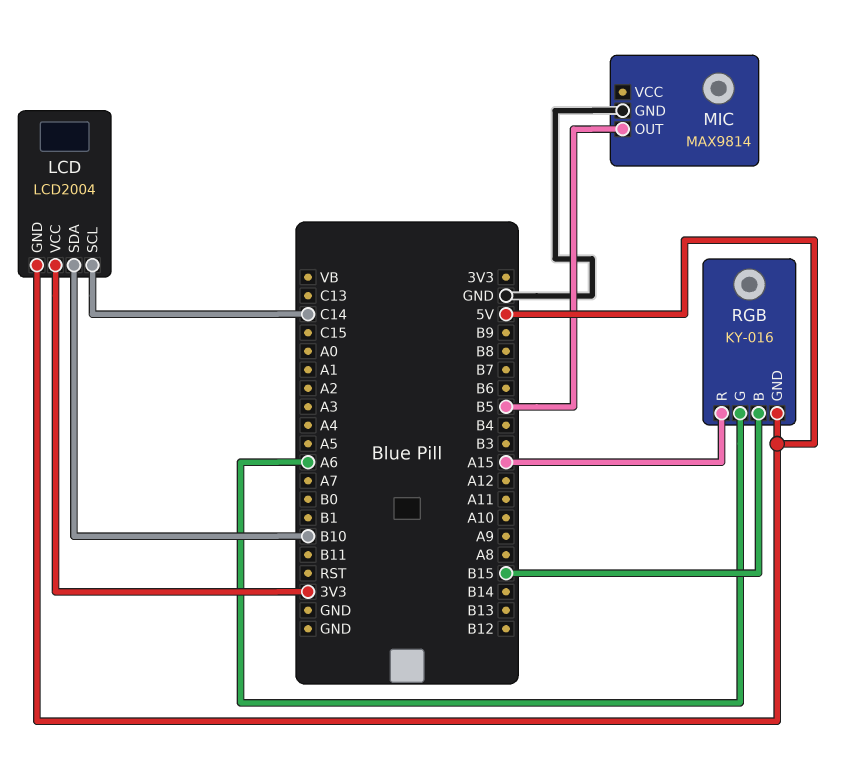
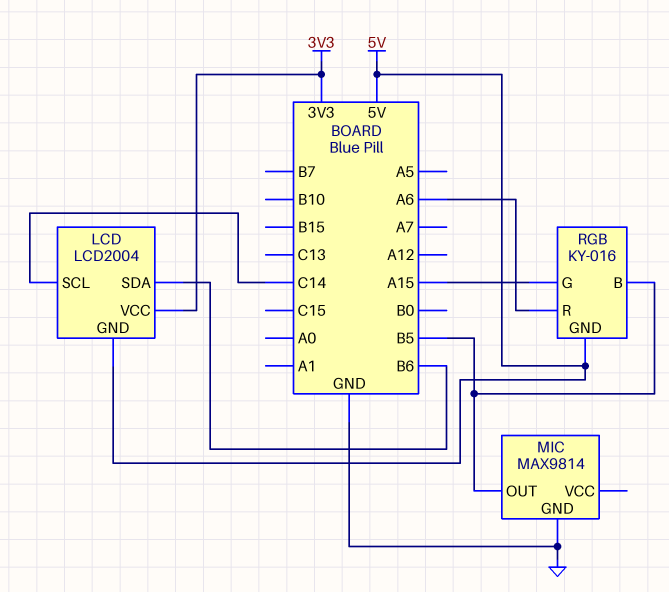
LCD pin SDA: B10 -> B6
RGB pin B: B15 -> B5
RGB pin G: A6 -> A15
RGB pin R: A15 -> A6

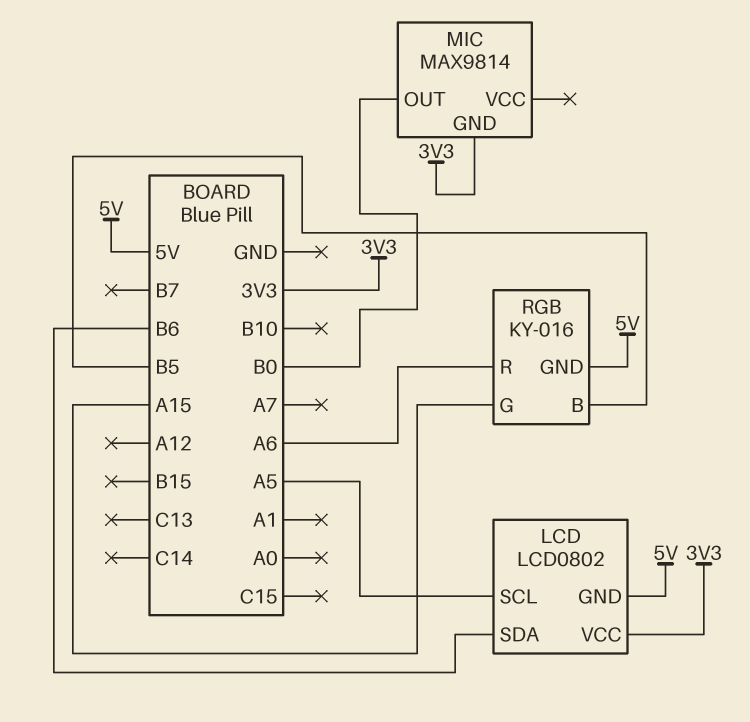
LCD: LCD2004 -> LCD0802
LCD pin SCL: C14 -> A5
MIC pin GND: GND -> 3V3
MIC pin OUT: B5 -> B0

